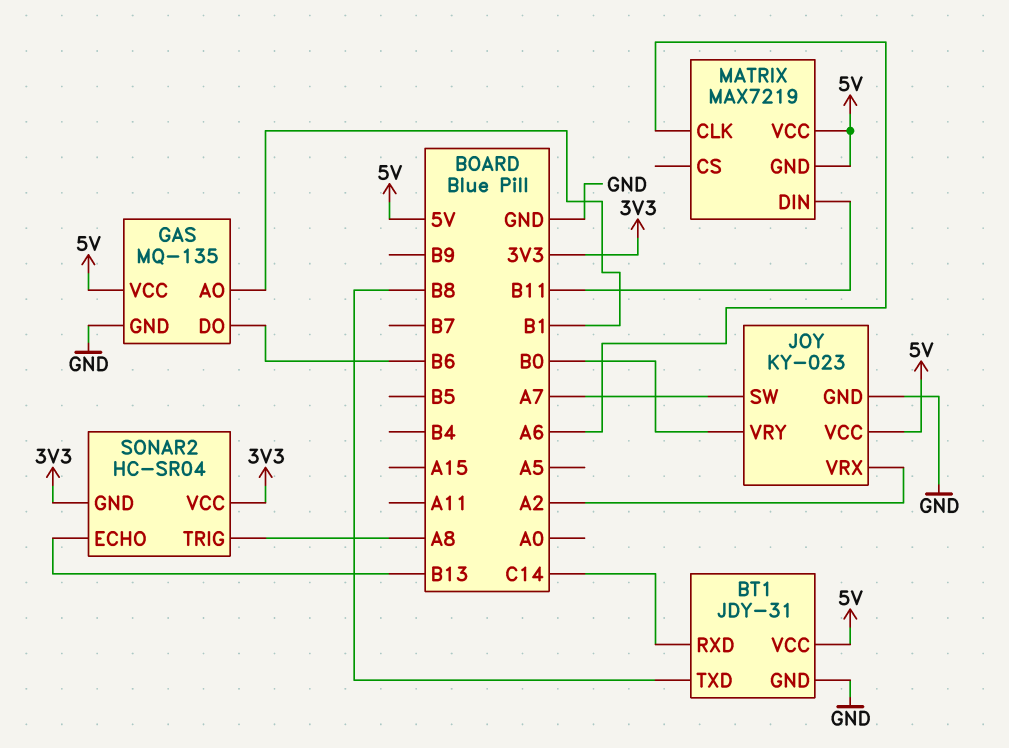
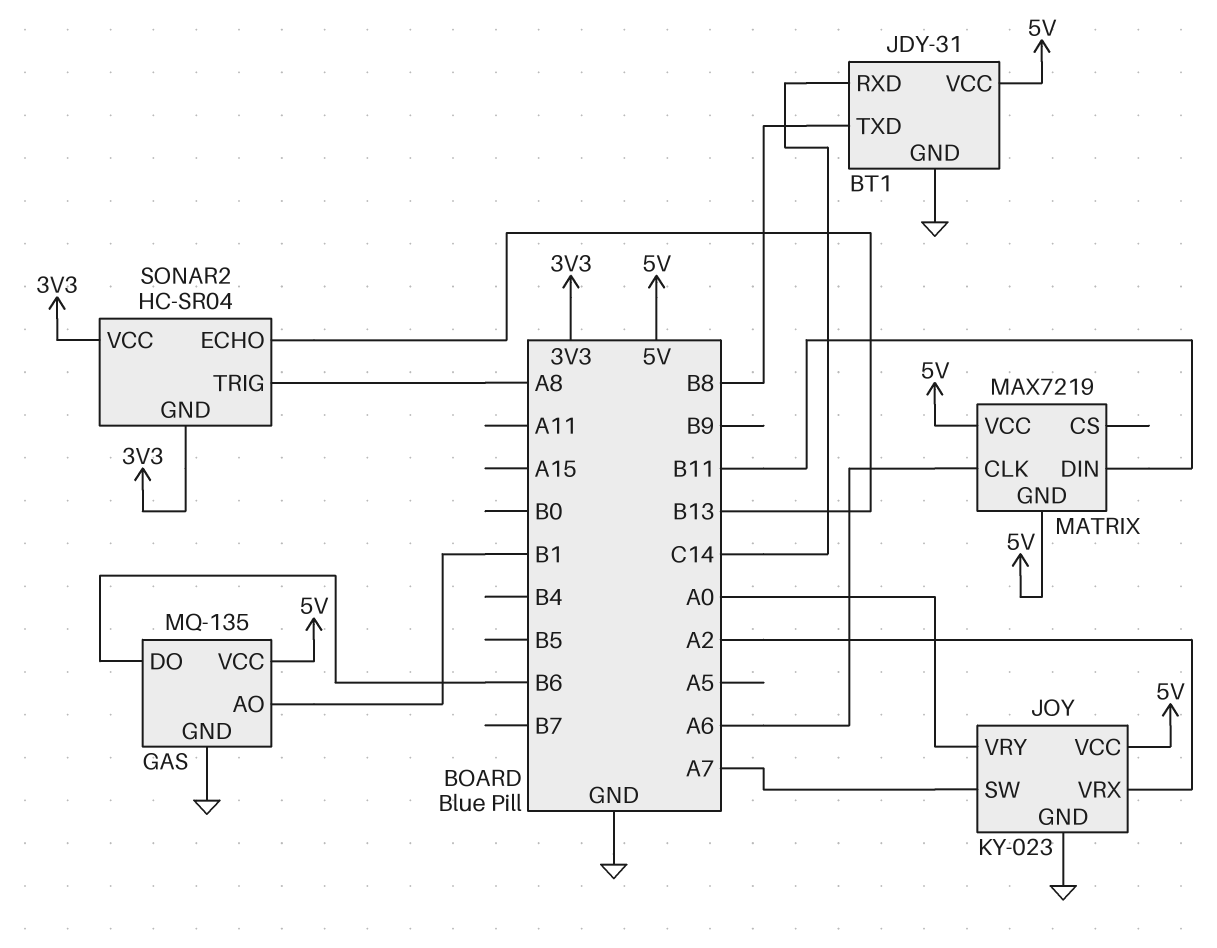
JOY pin VRY: B0 -> A0

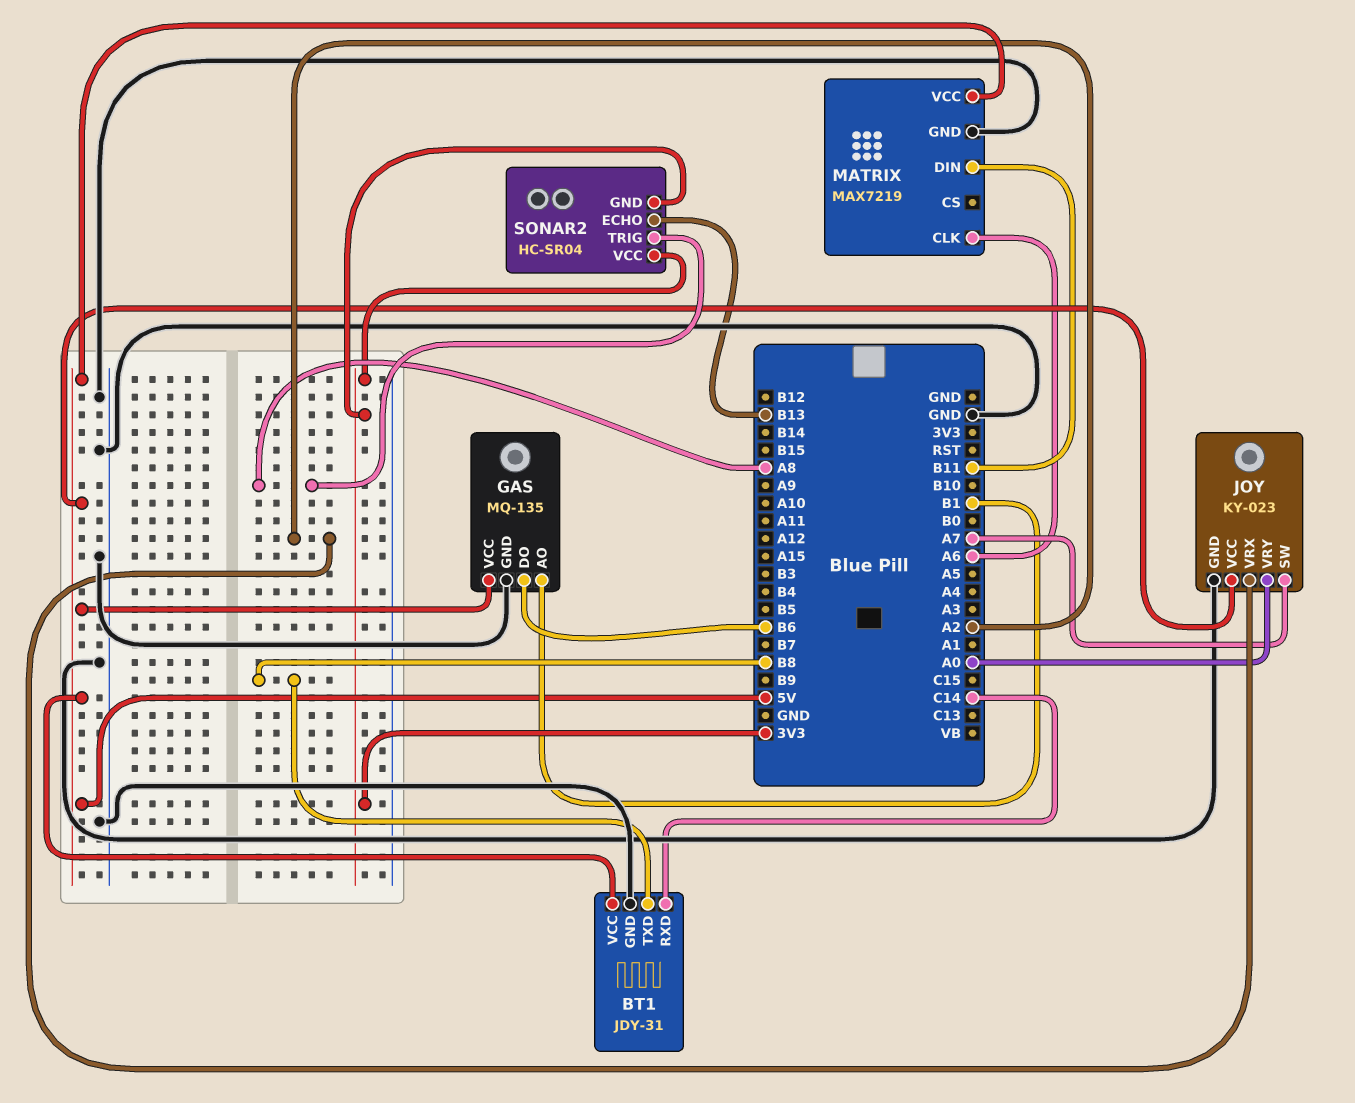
MATRIX pin GND: 5V -> GND

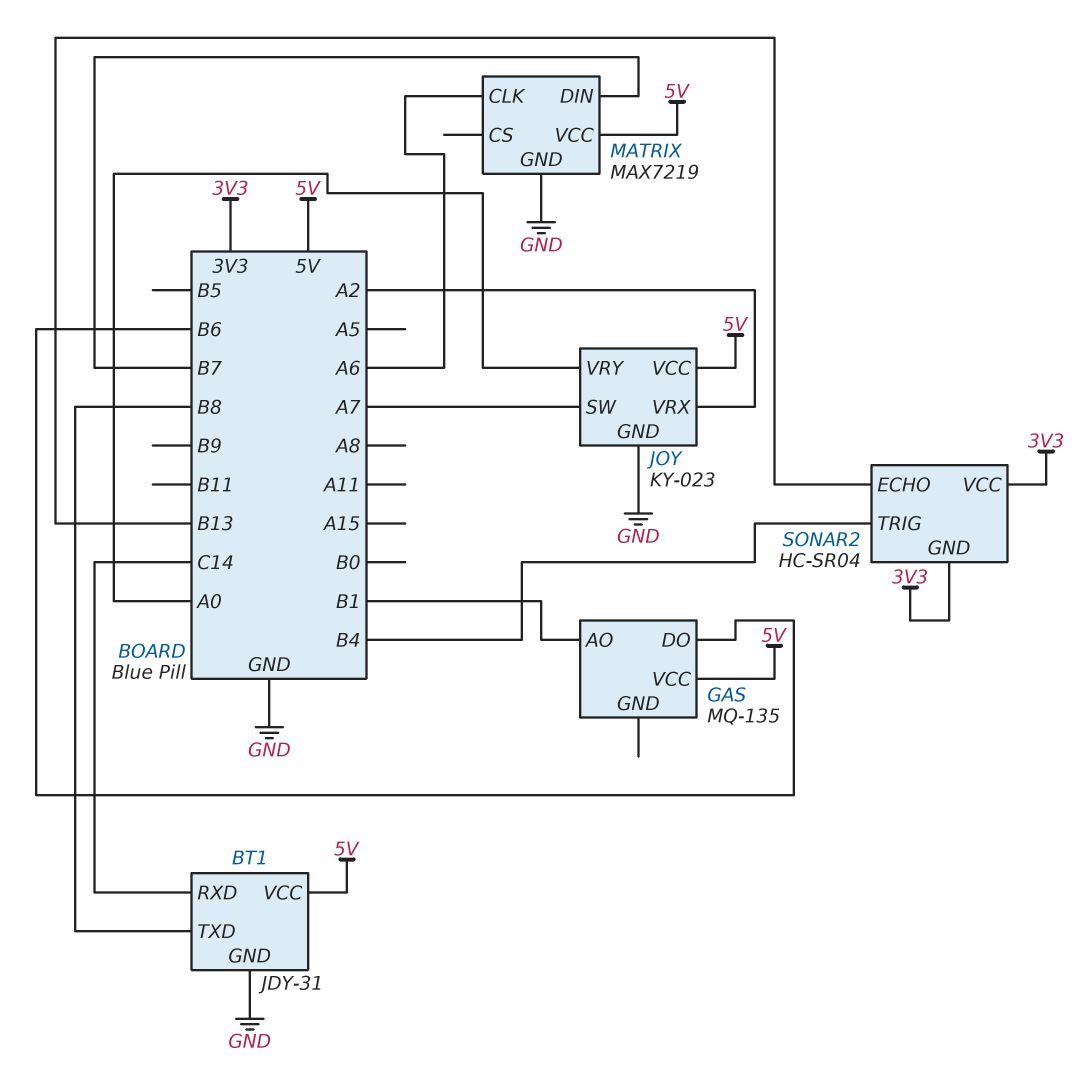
GAS pin GND: GND -> none
MATRIX pin DIN: B11 -> B7
SONAR2 pin TRIG: A8 -> B4

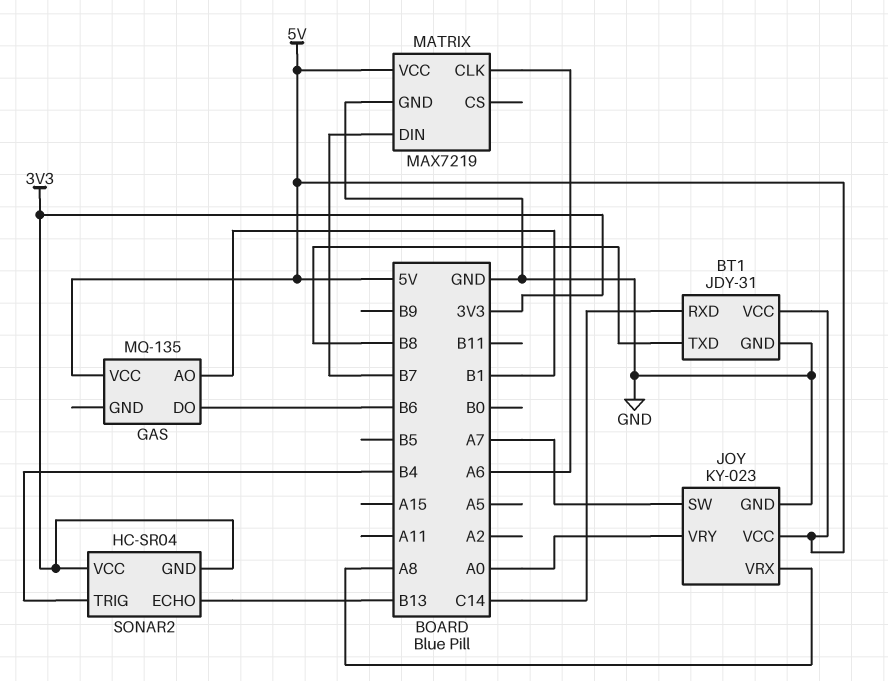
JOY pin VRX: A2 -> A8

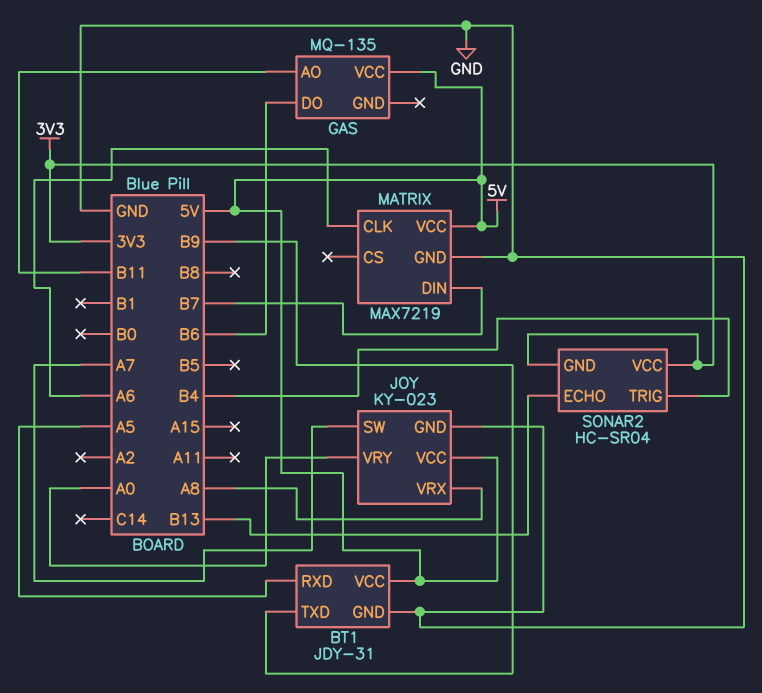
BT1 pin RXD: C14 -> A5
BT1 pin TXD: B8 -> B9
GAS pin AO: B1 -> B11

